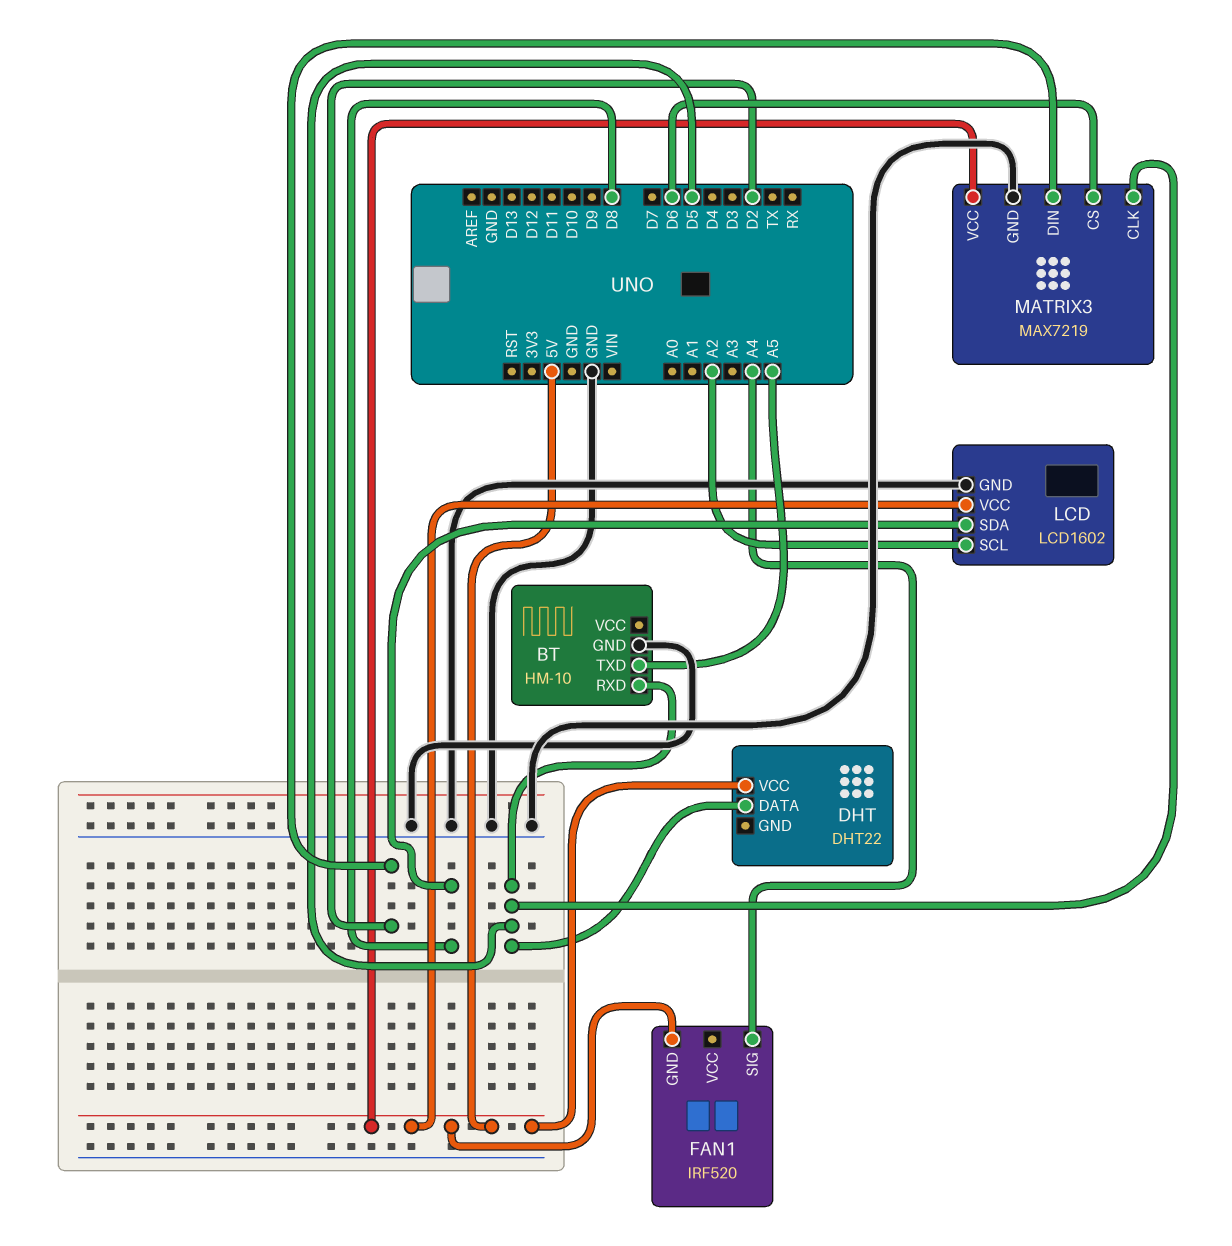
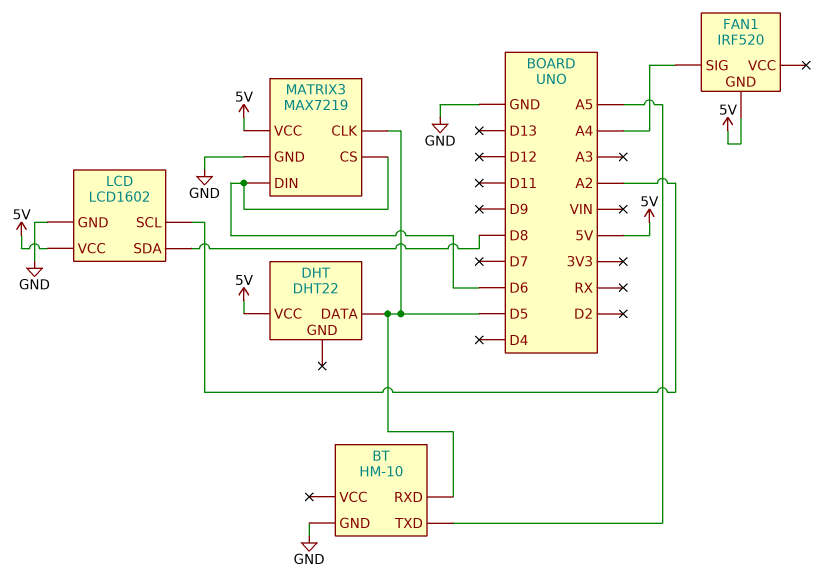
MATRIX3 pin DIN: D2 -> D6

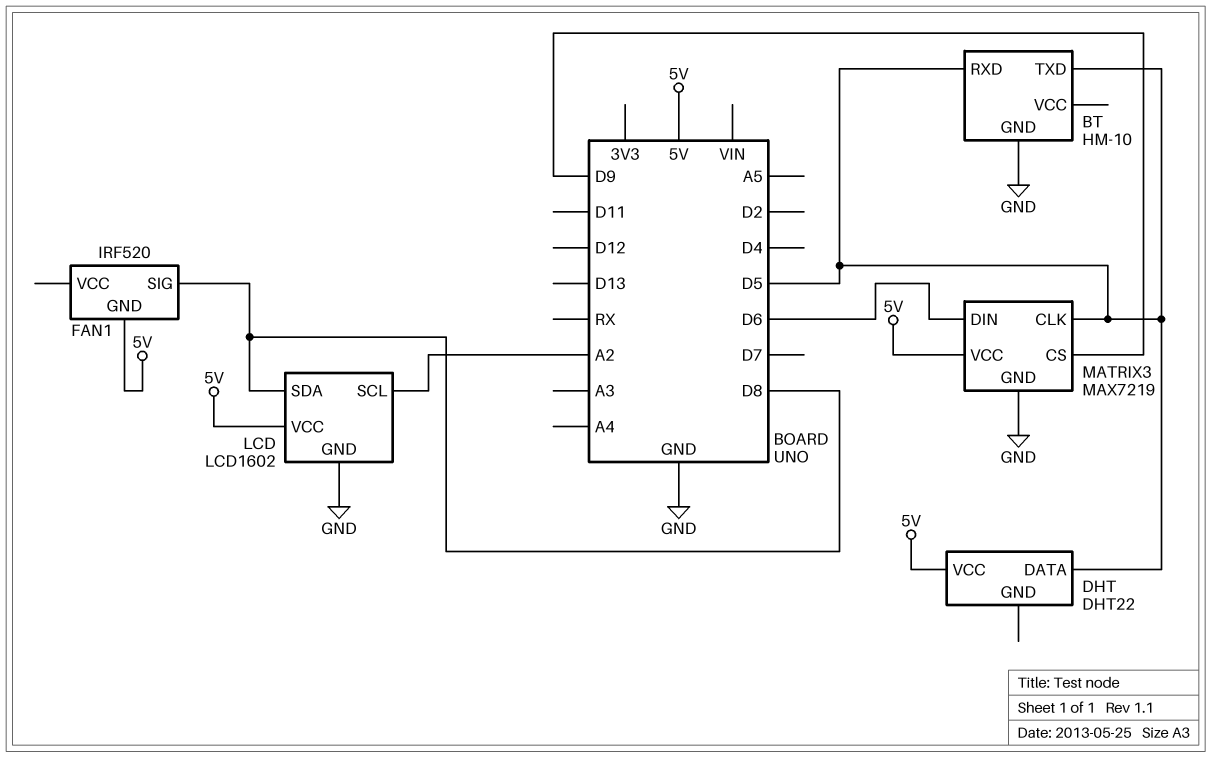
BT pin TXD: A5 -> D5
FAN1 pin SIG: A4 -> D8
MATRIX3 pin CS: D6 -> D9

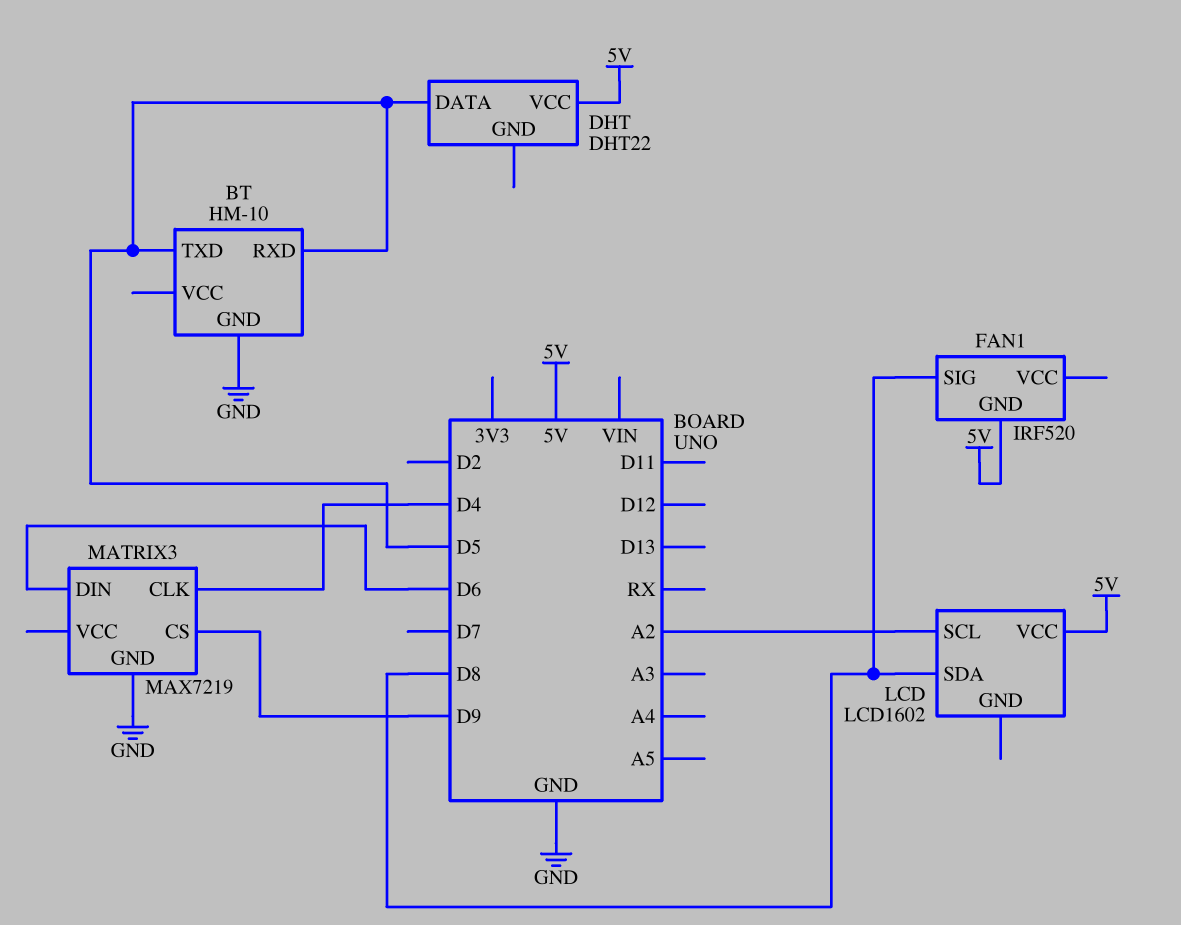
LCD pin GND: GND -> none
MATRIX3 pin CLK: D5 -> D4
MATRIX3 pin VCC: 5V -> none

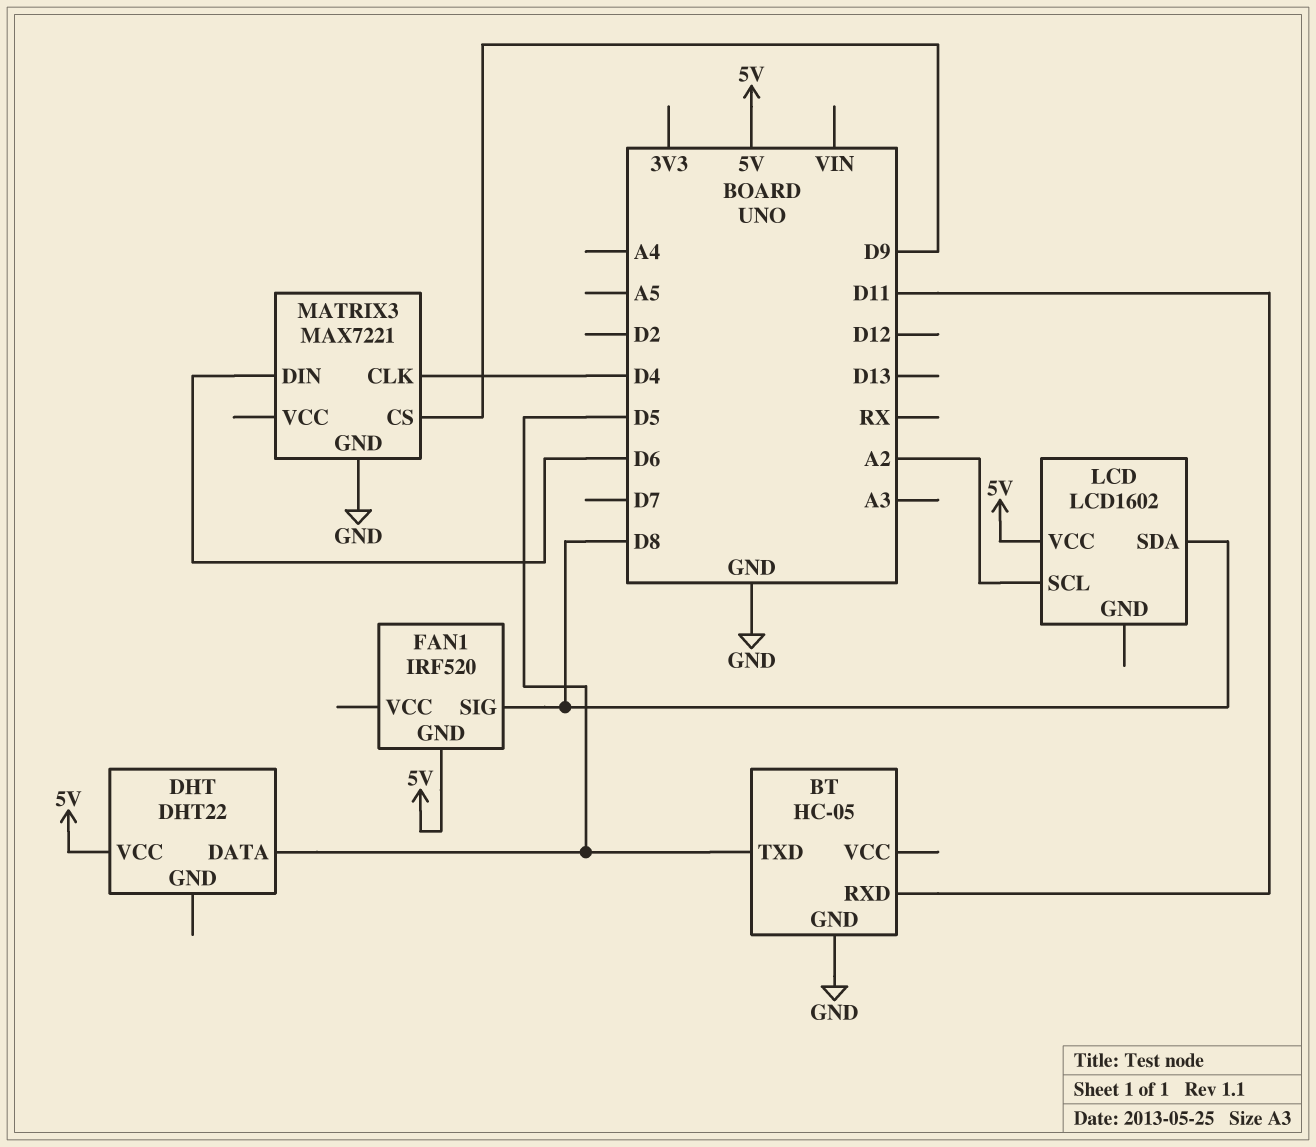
BT: HM-10 -> HC-05
BT pin RXD: D5 -> D11
MATRIX3: MAX7219 -> MAX7221

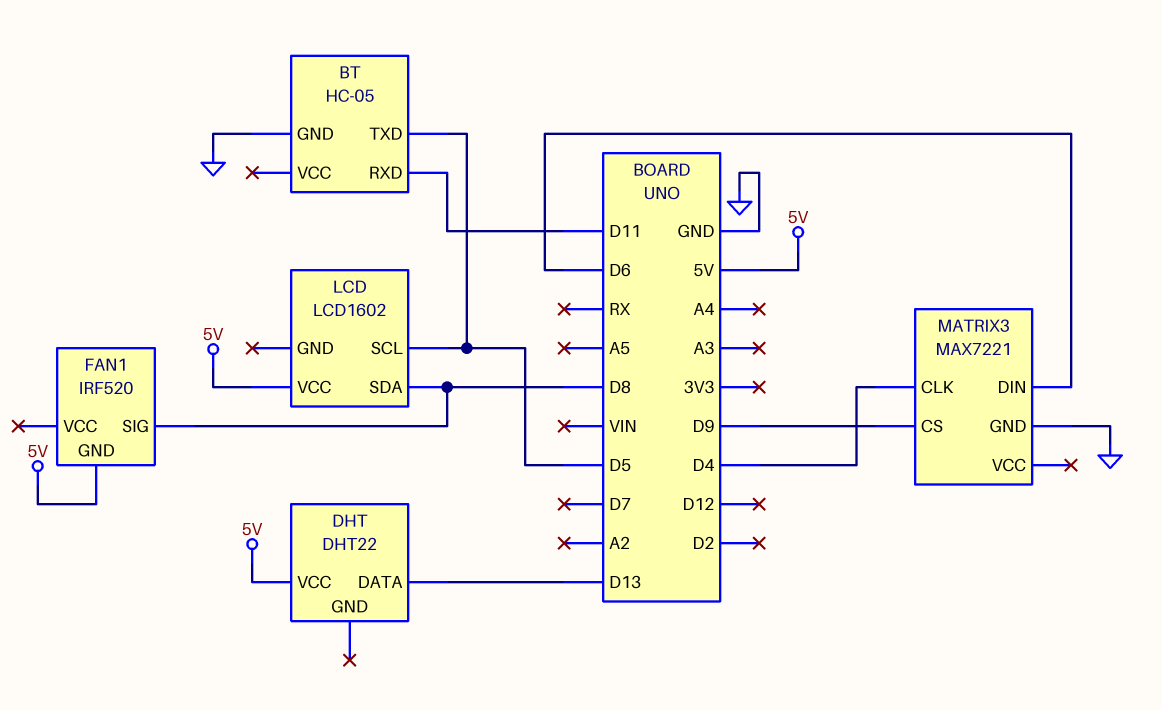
DHT pin DATA: D5 -> D13
LCD pin SCL: A2 -> D5

